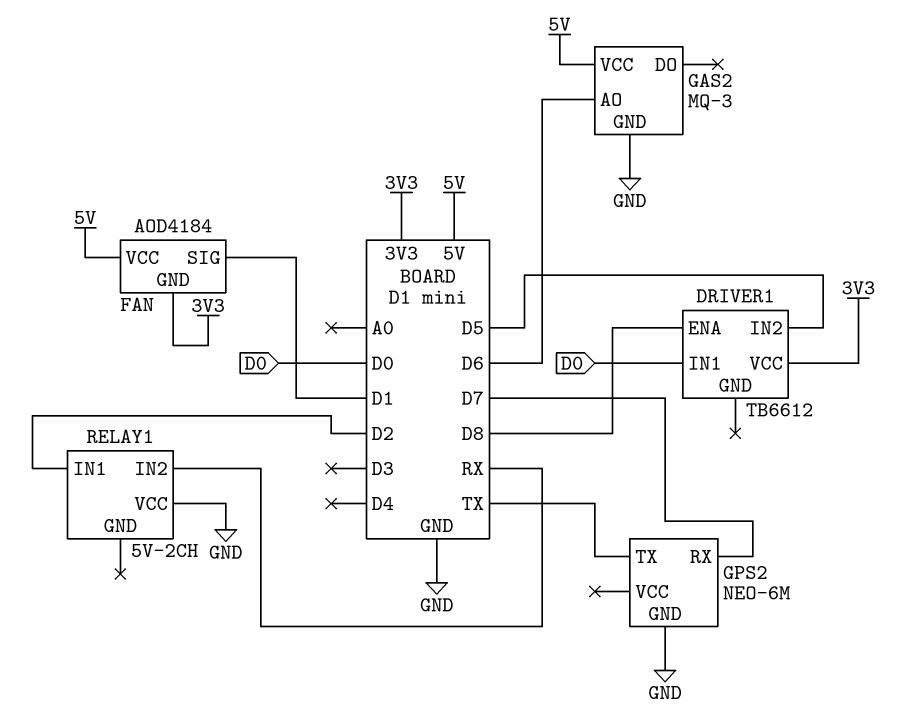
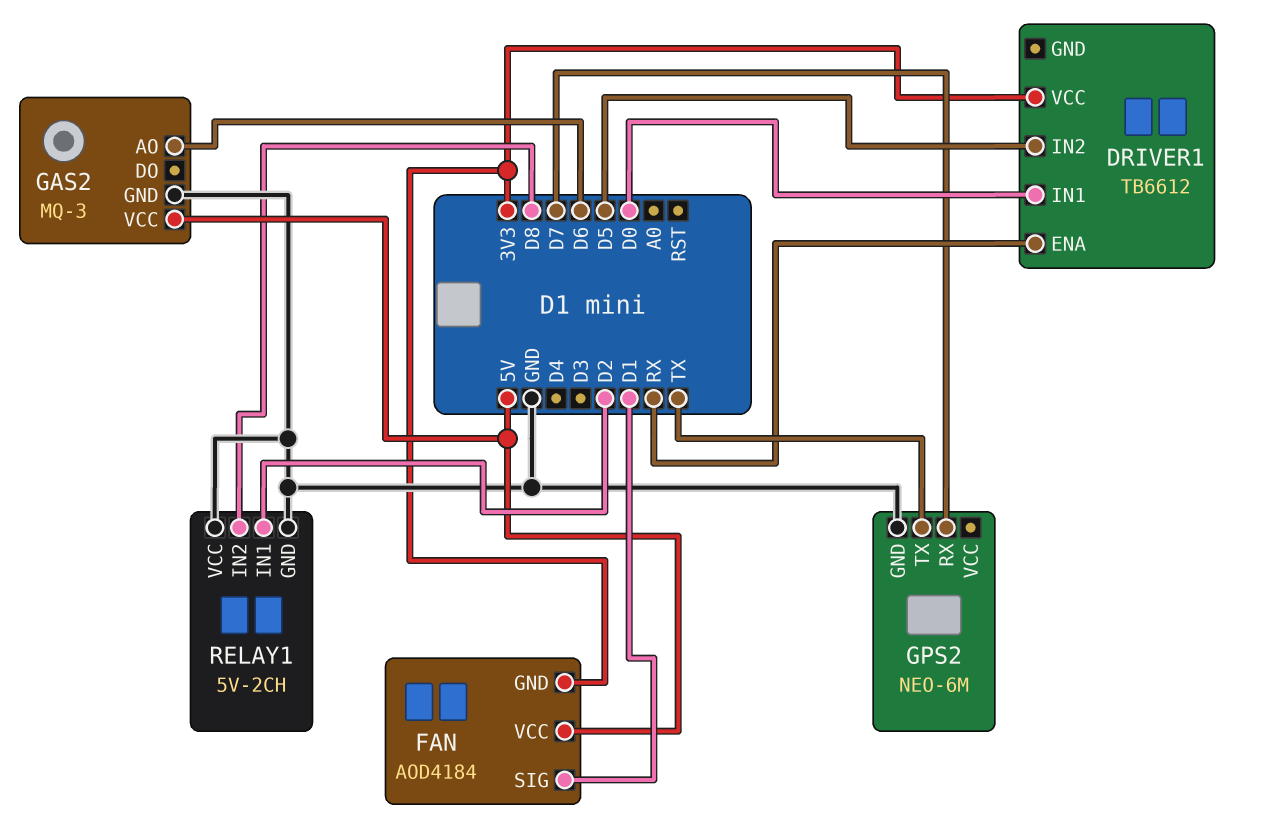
DRIVER1 pin ENA: D8 -> RX
RELAY1 pin GND: none -> GND
RELAY1 pin IN2: RX -> D8

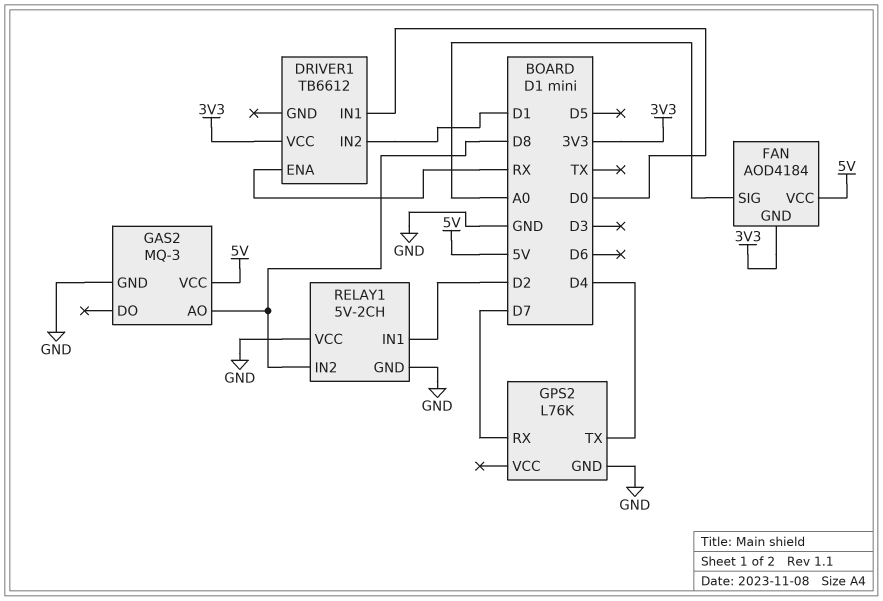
DRIVER1 pin IN2: D5 -> D1
FAN pin SIG: D1 -> A0
GAS2 pin AO: D6 -> D8
GPS2: NEO-6M -> L76K
GPS2 pin TX: TX -> D4

